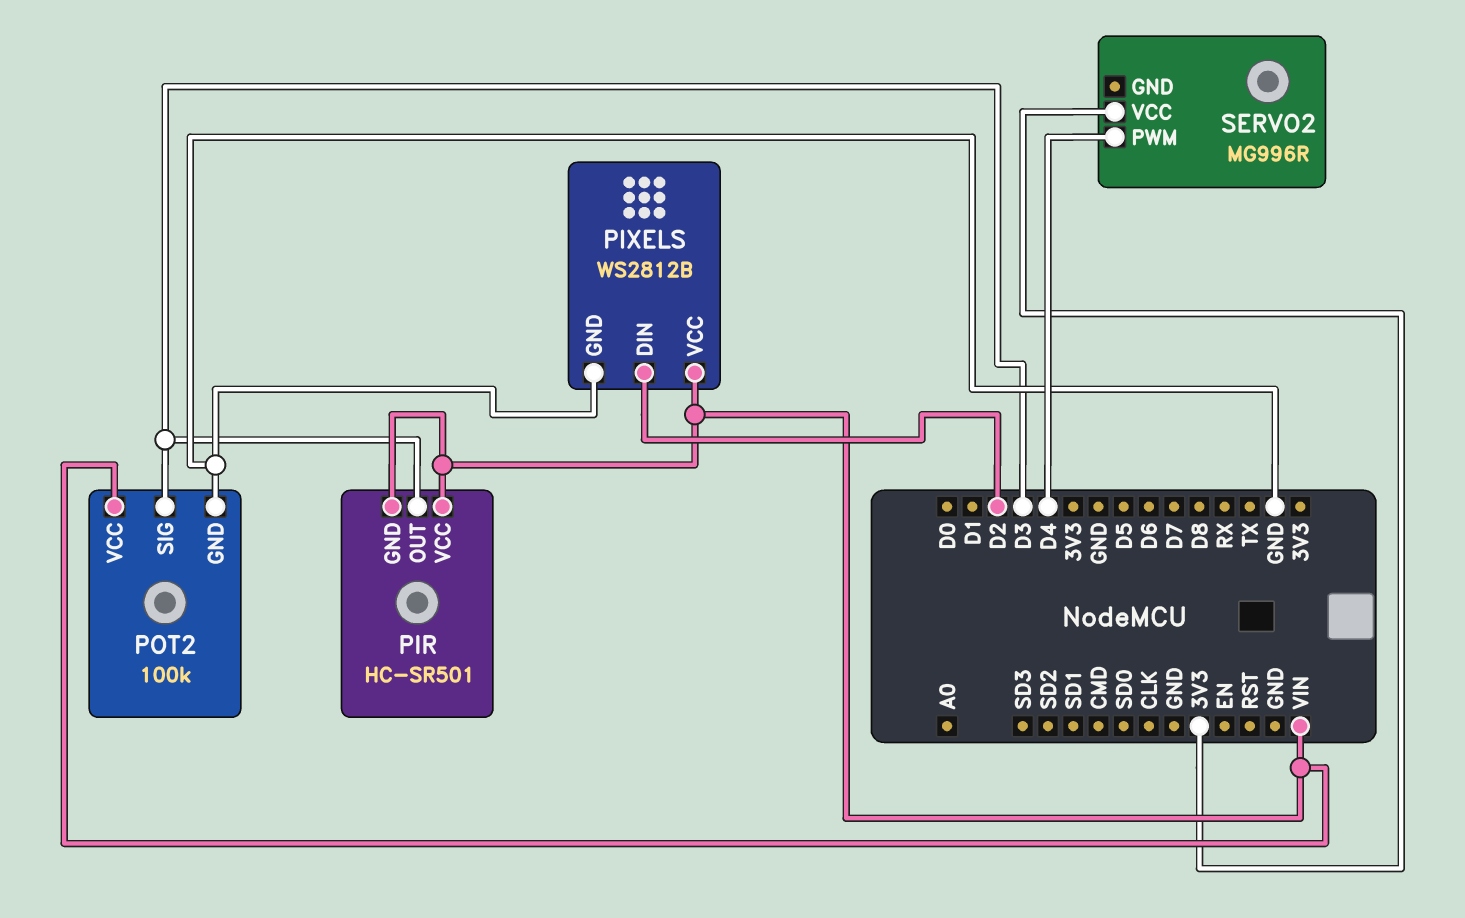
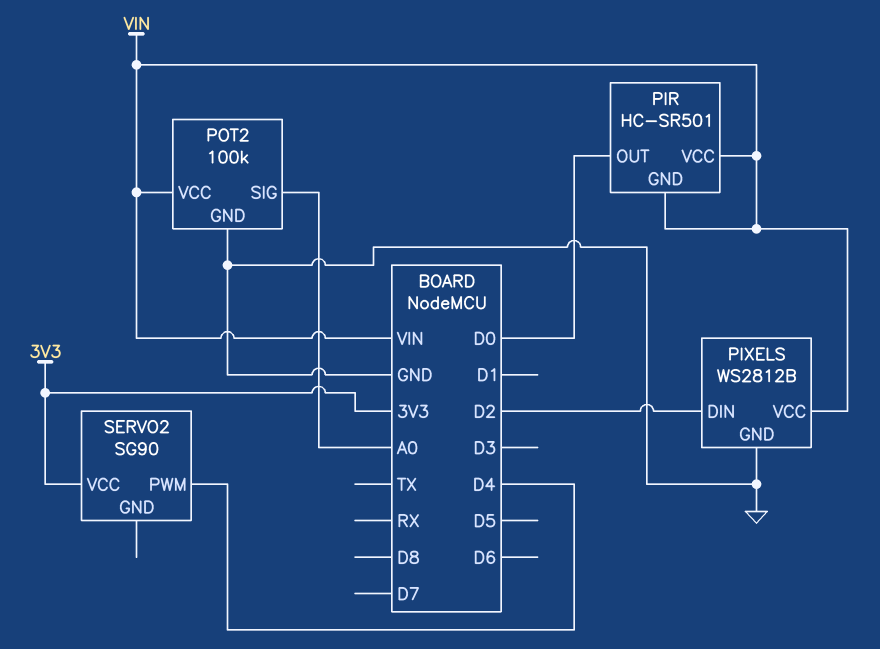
PIR pin OUT: D3 -> D0
POT2 pin SIG: D3 -> A0
SERVO2: MG996R -> SG90

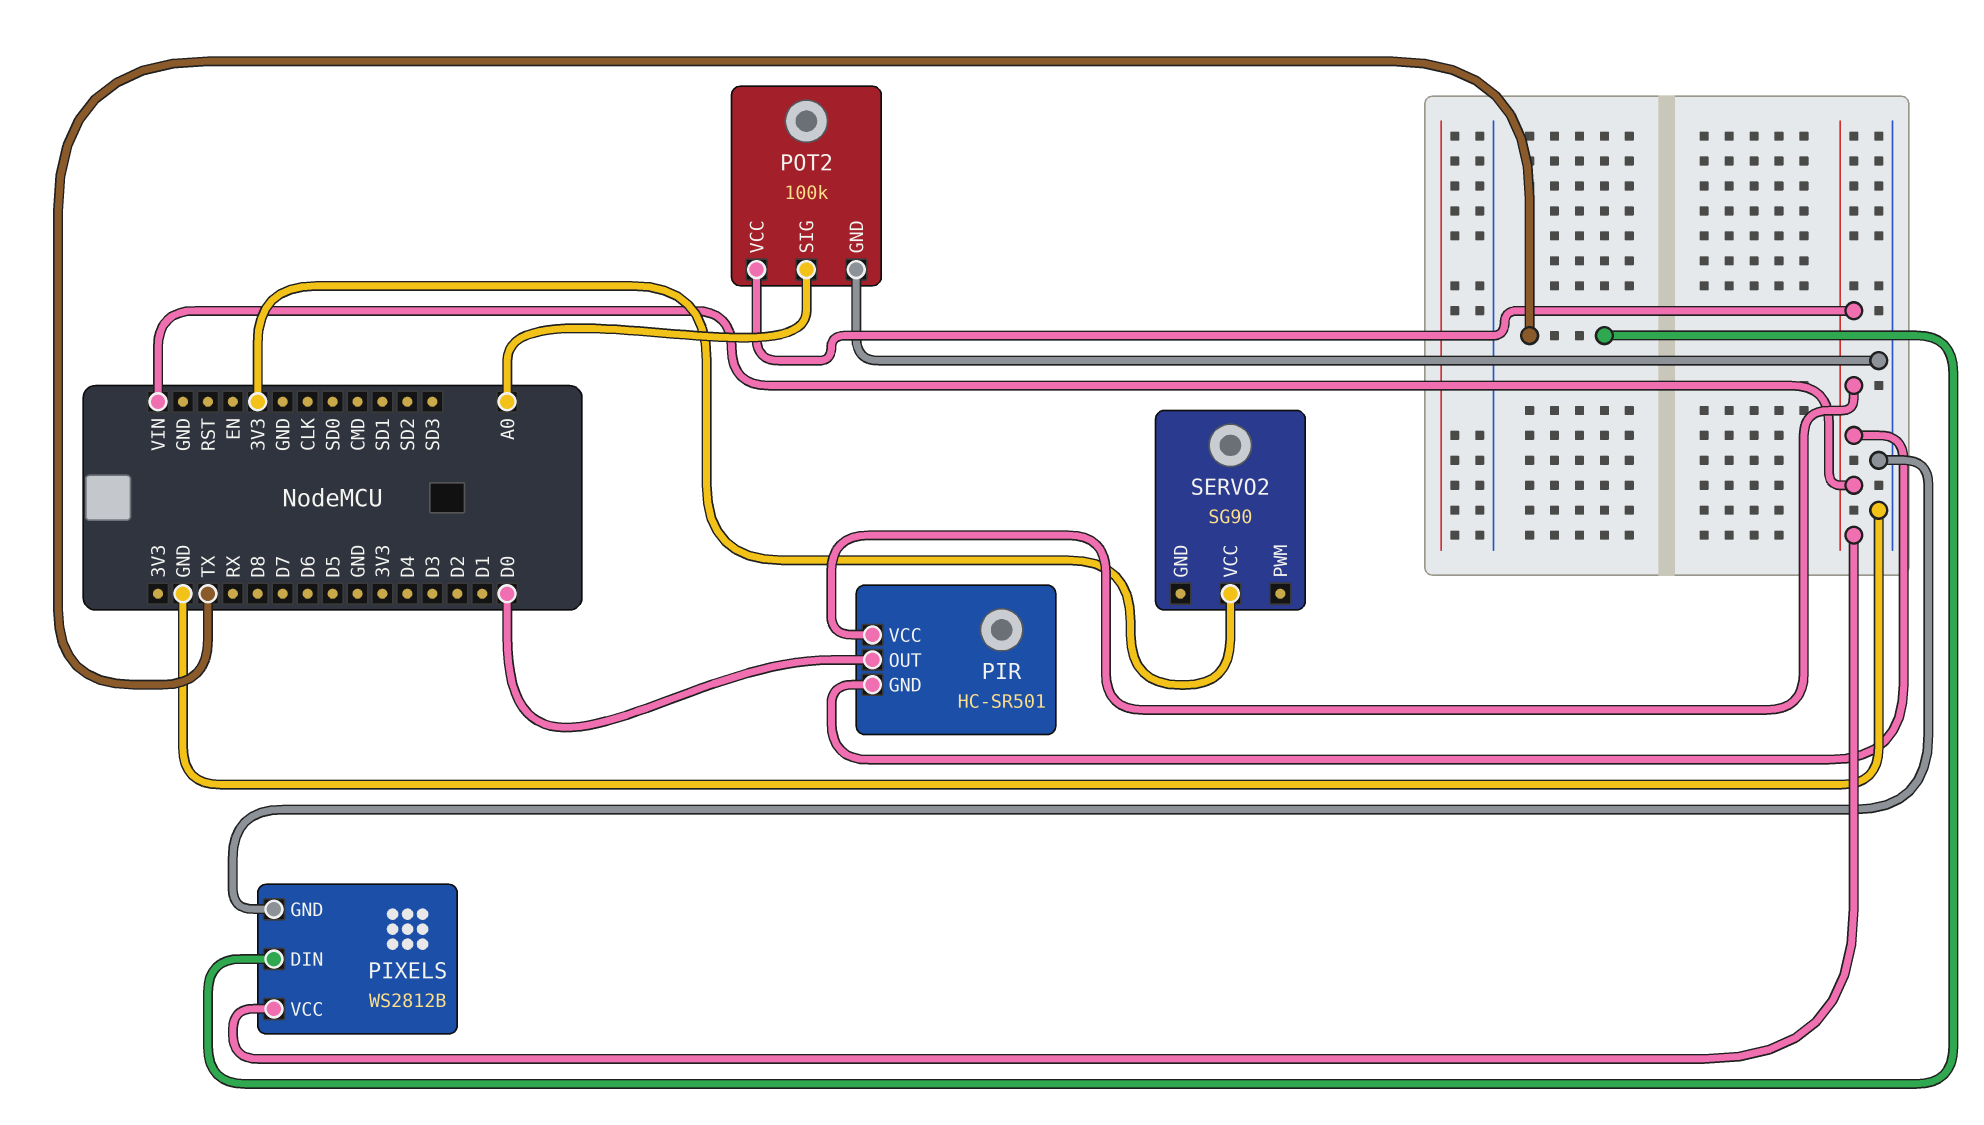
PIXELS pin DIN: D2 -> TX
SERVO2 pin PWM: D4 -> none

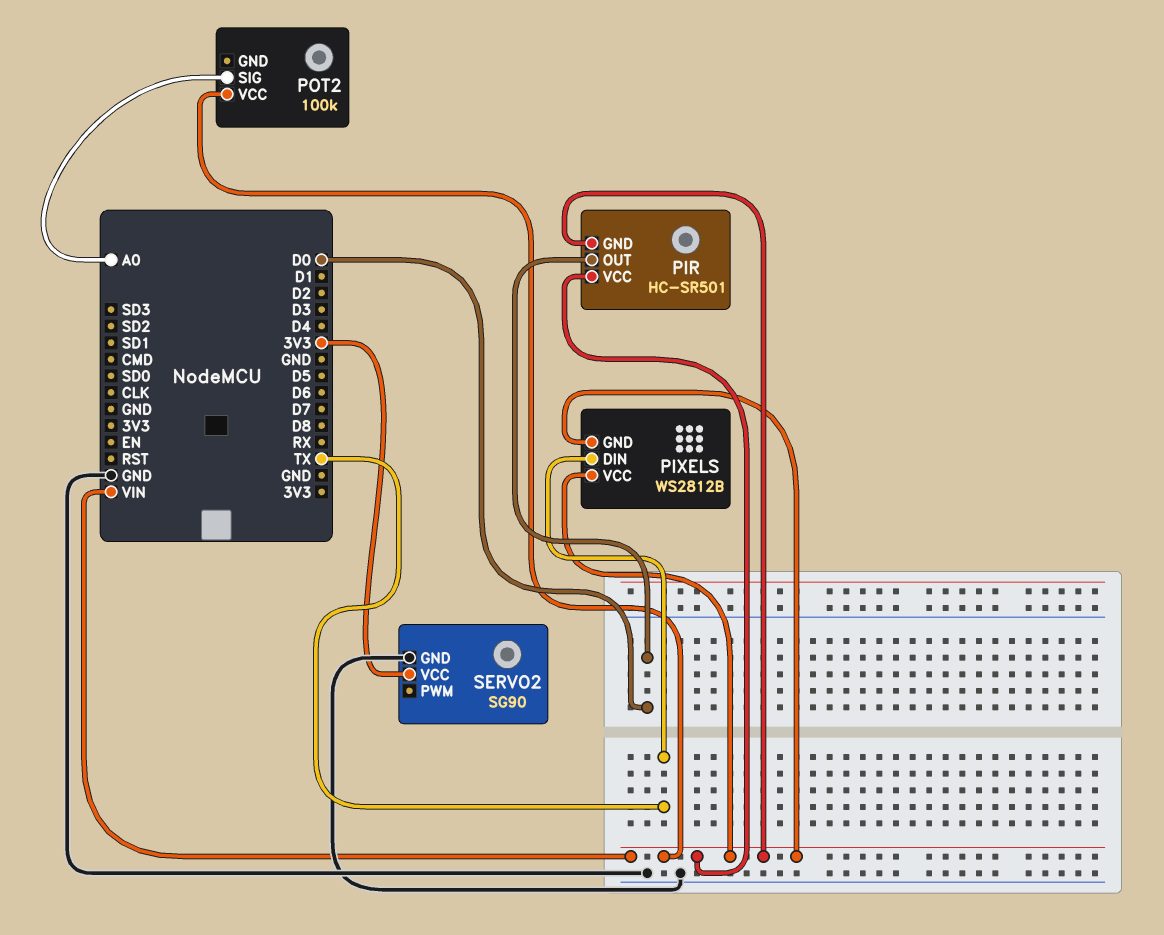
PIXELS pin GND: GND -> VIN
POT2 pin GND: GND -> none
SERVO2 pin GND: none -> GND

